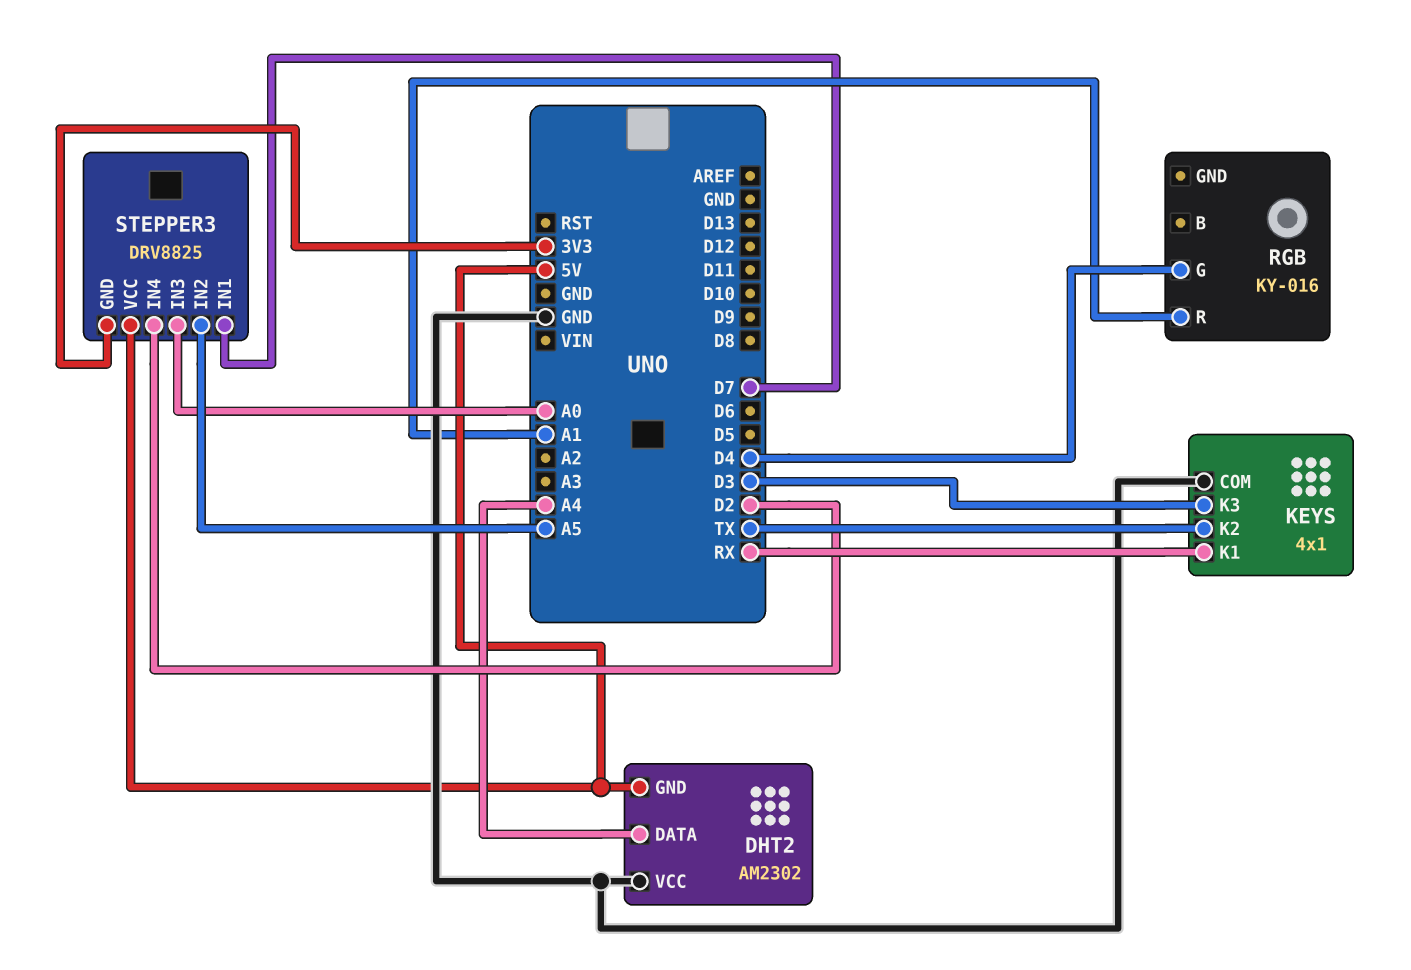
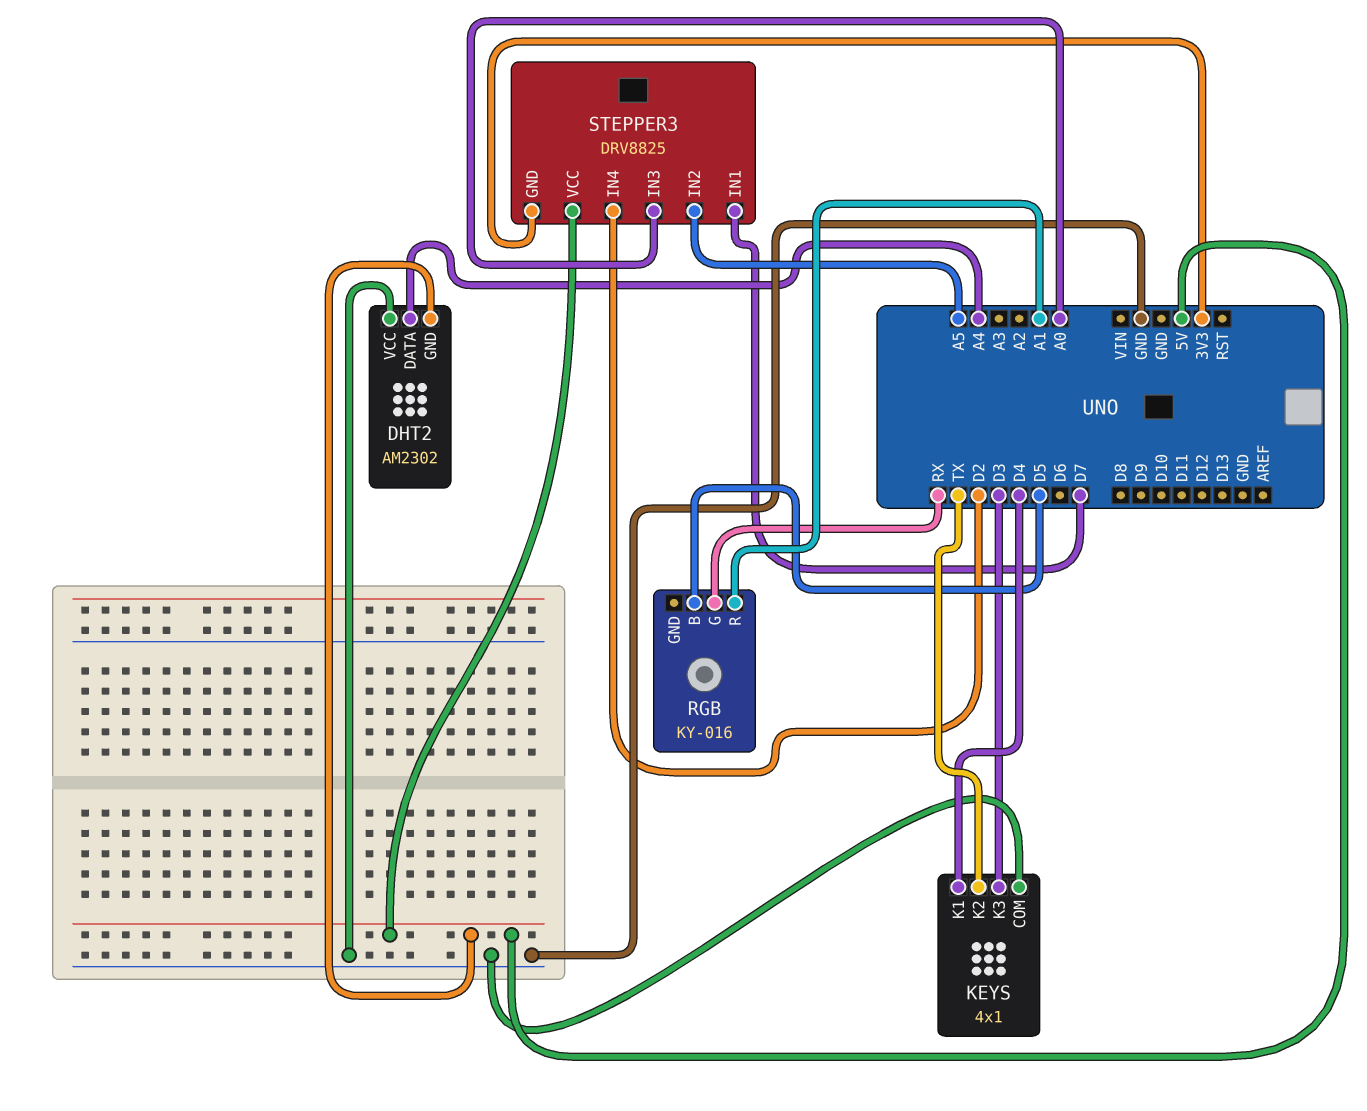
KEYS pin K1: RX -> D4
RGB pin B: none -> D5
RGB pin G: D4 -> RX

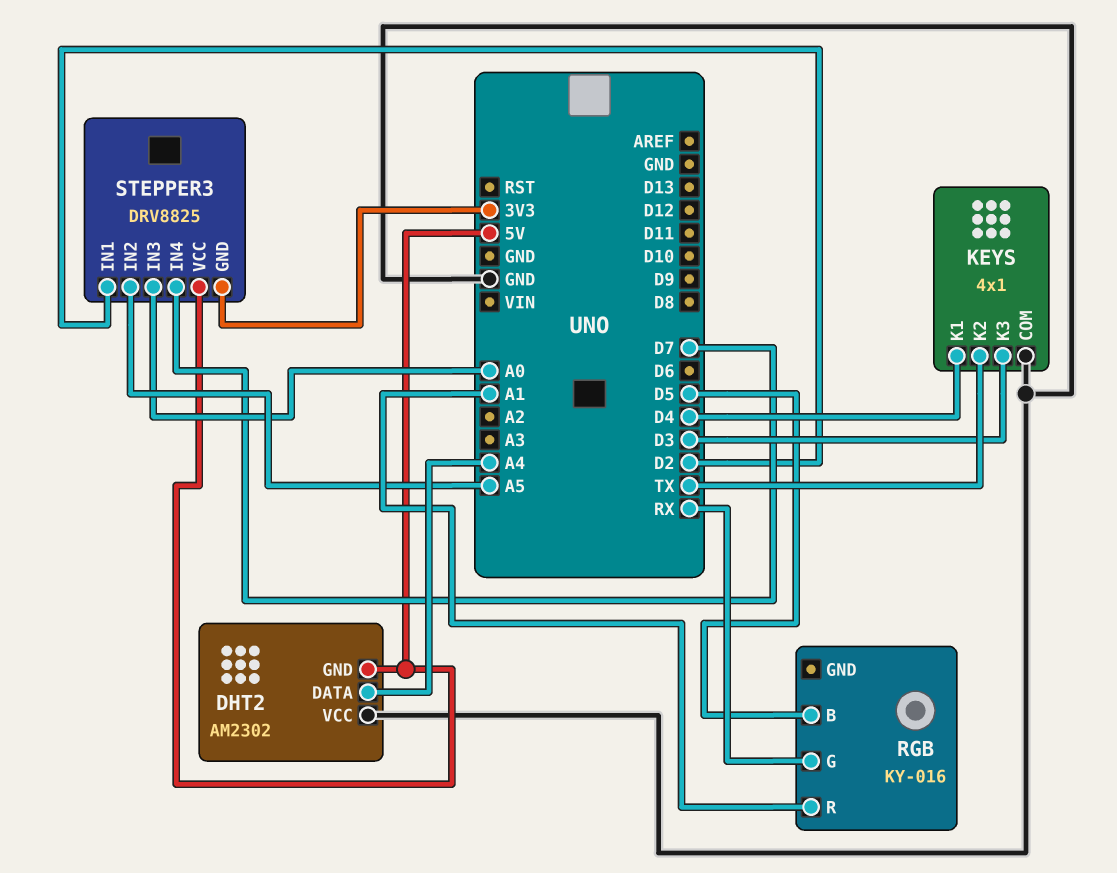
STEPPER3 pin IN1: D7 -> D2
STEPPER3 pin IN4: D2 -> D7

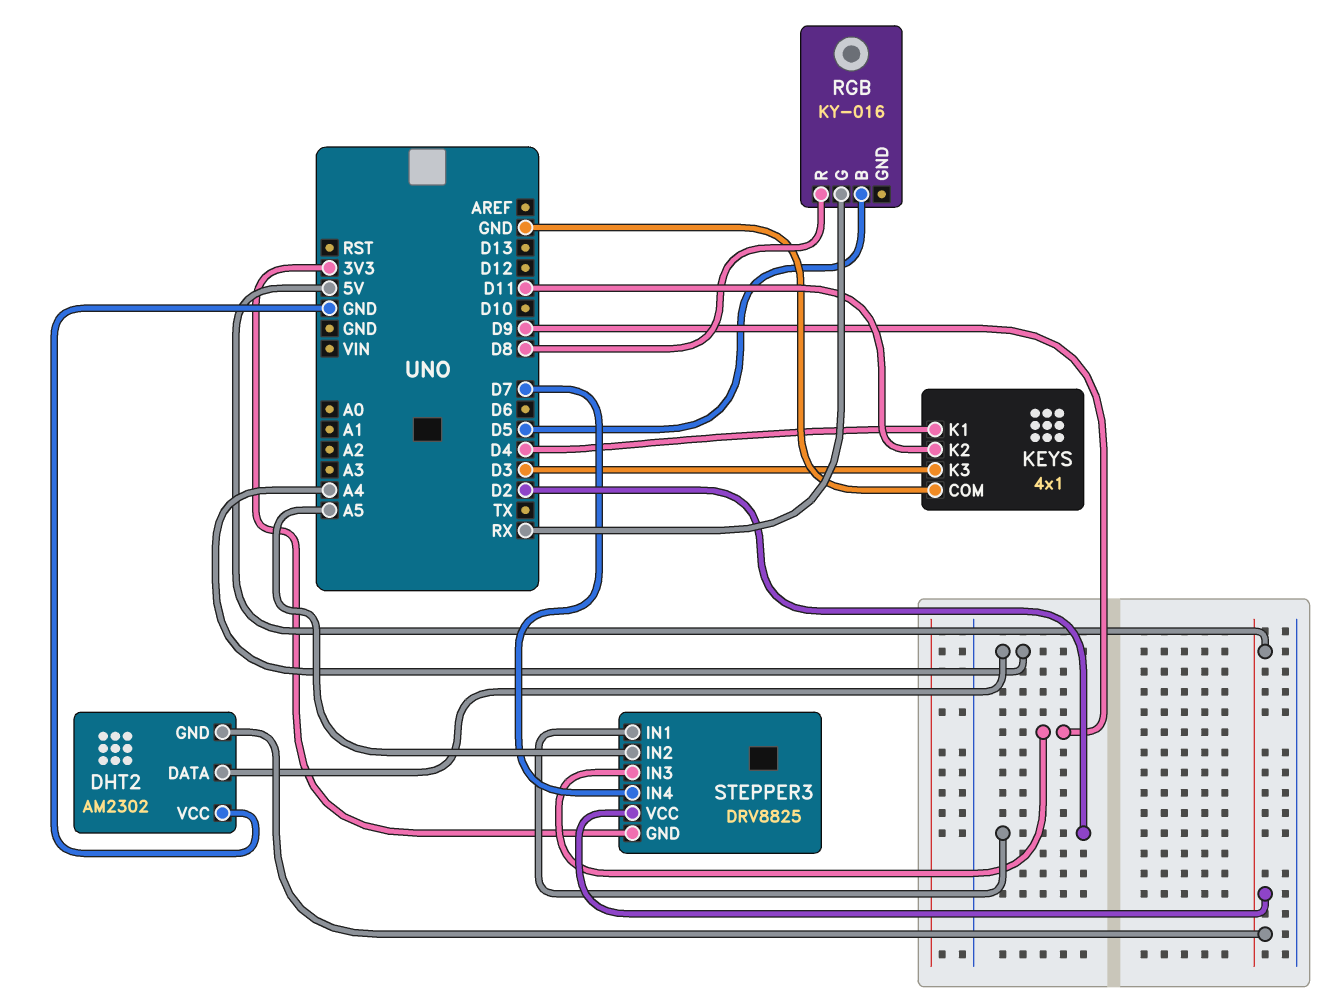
KEYS pin K2: TX -> D11
RGB pin R: A1 -> D8
STEPPER3 pin IN3: A0 -> D9

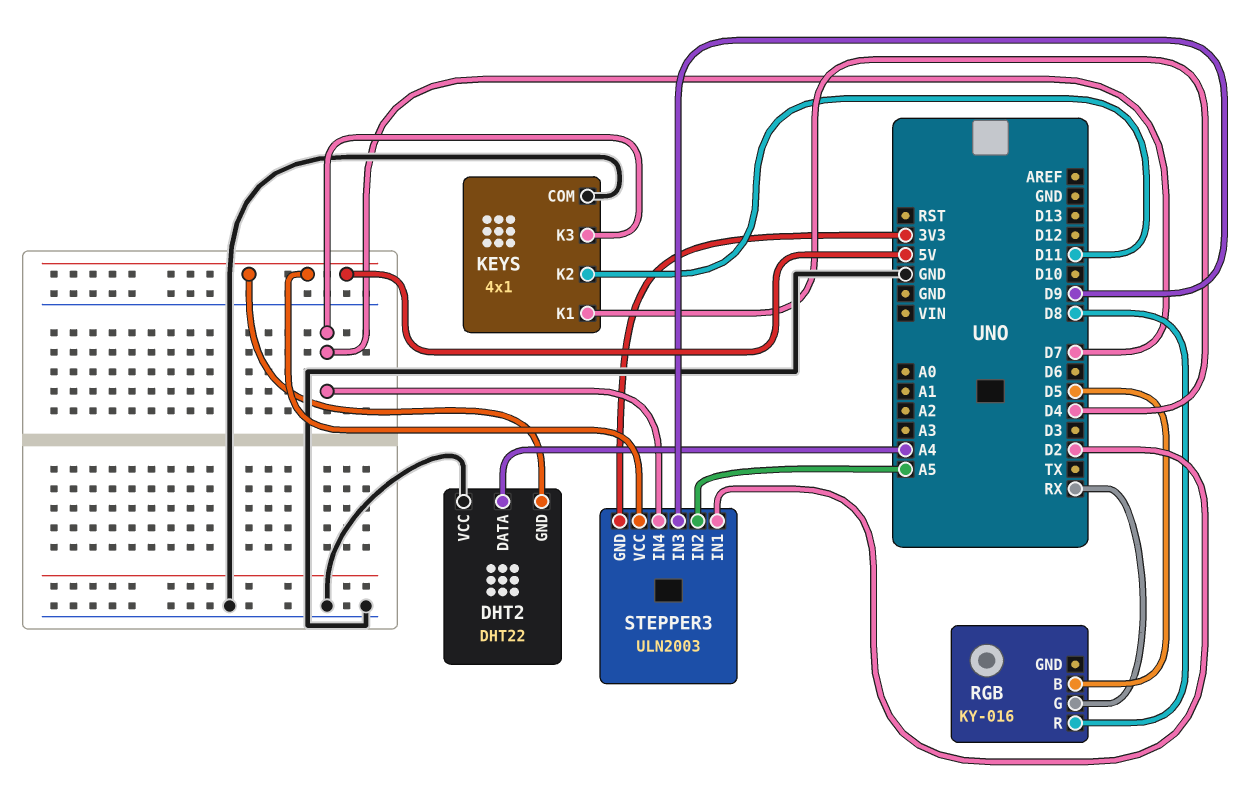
DHT2: AM2302 -> DHT22
KEYS pin K3: D3 -> D7
STEPPER3: DRV8825 -> ULN2003

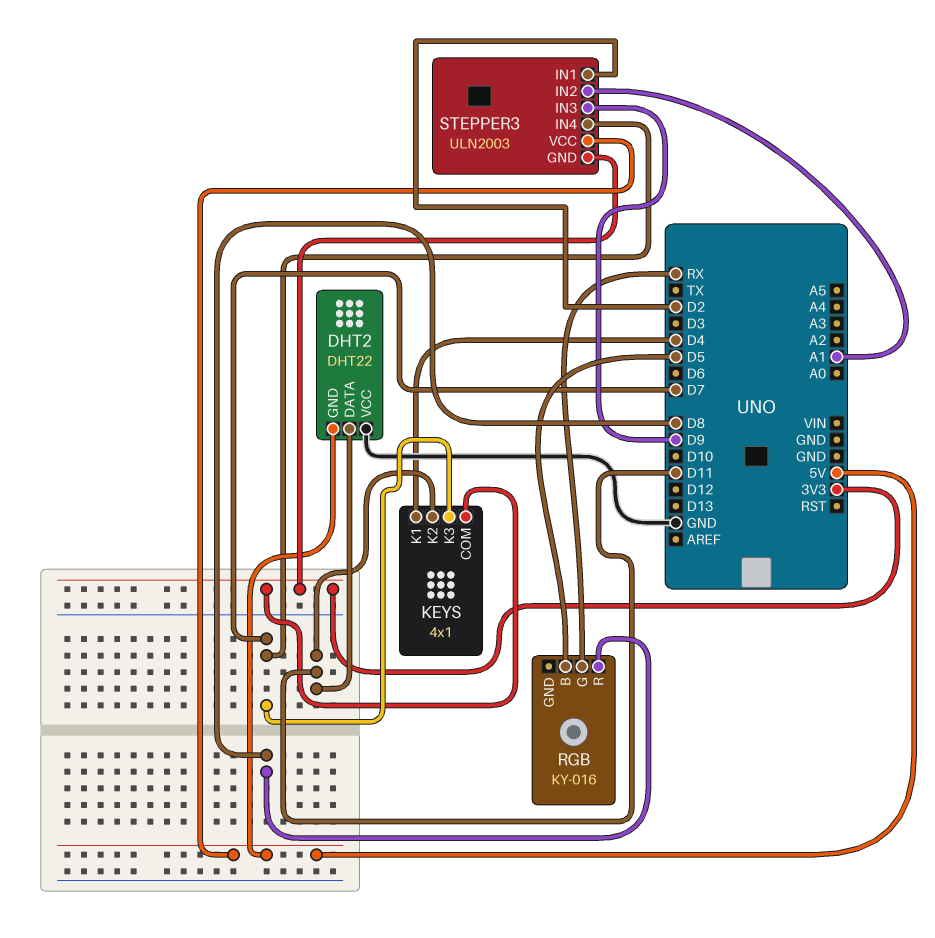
DHT2 pin DATA: A4 -> D11
KEYS pin COM: GND -> 3V3
STEPPER3 pin IN2: A5 -> A1

